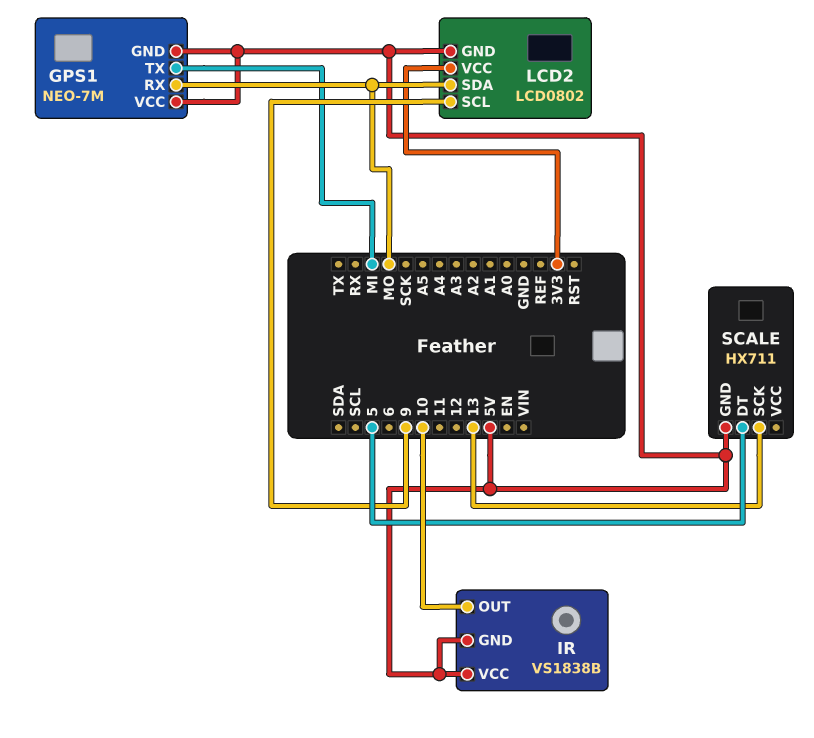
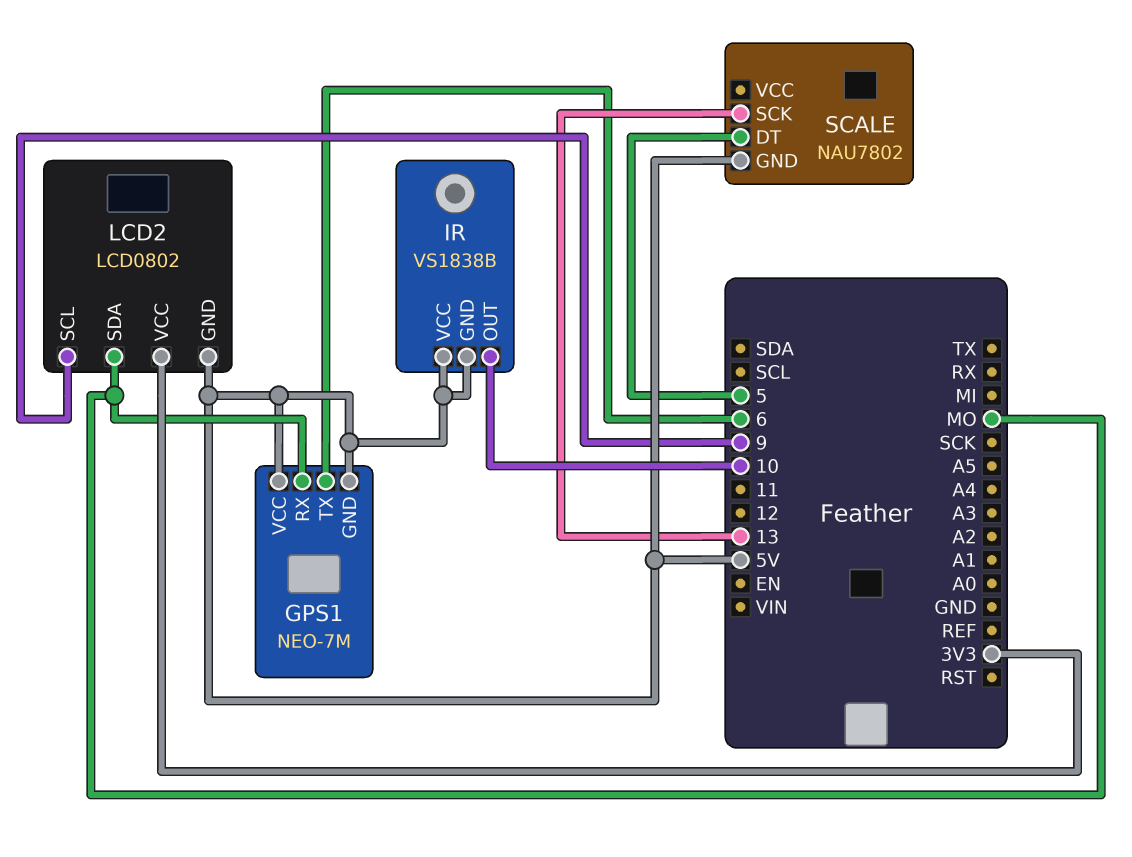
GPS1 pin TX: MI -> 6
SCALE: HX711 -> NAU7802

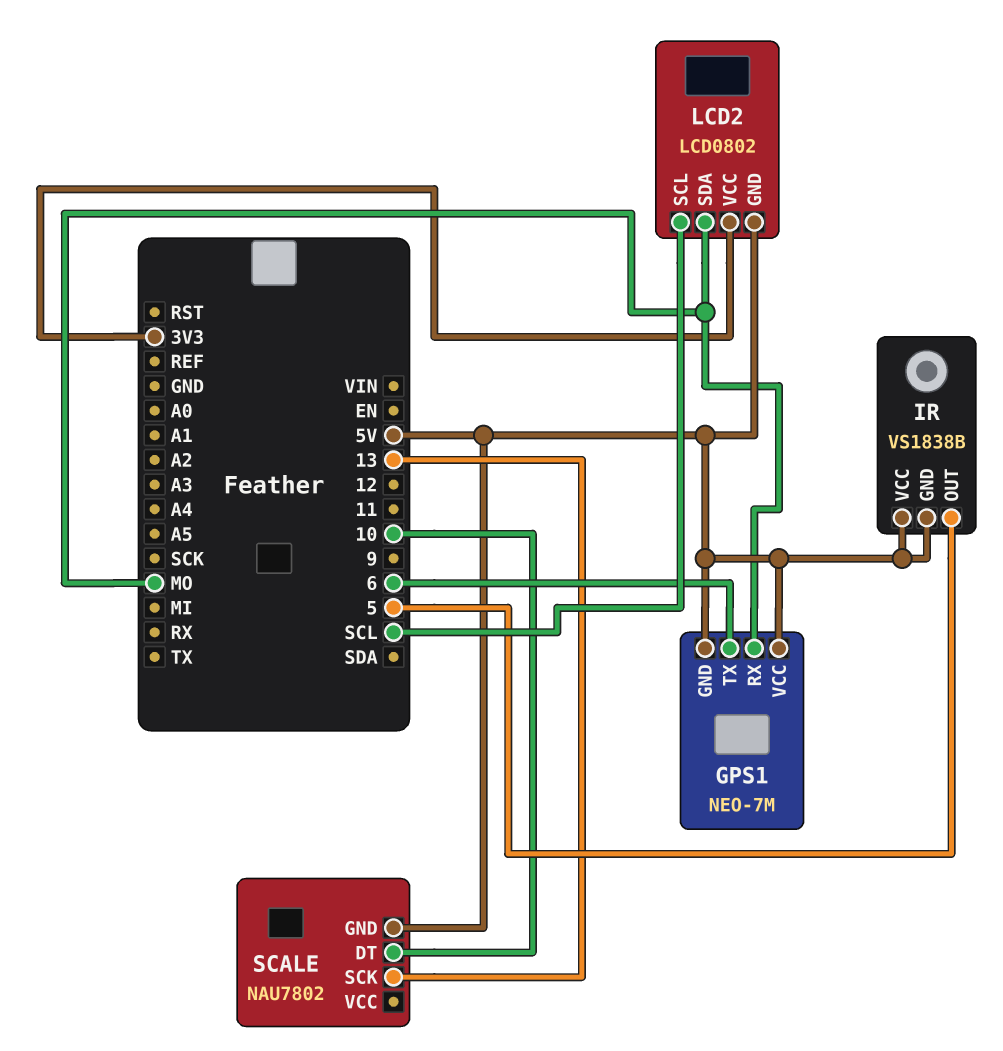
IR pin OUT: 10 -> 5
LCD2 pin SCL: 9 -> SCL
SCALE pin DT: 5 -> 10

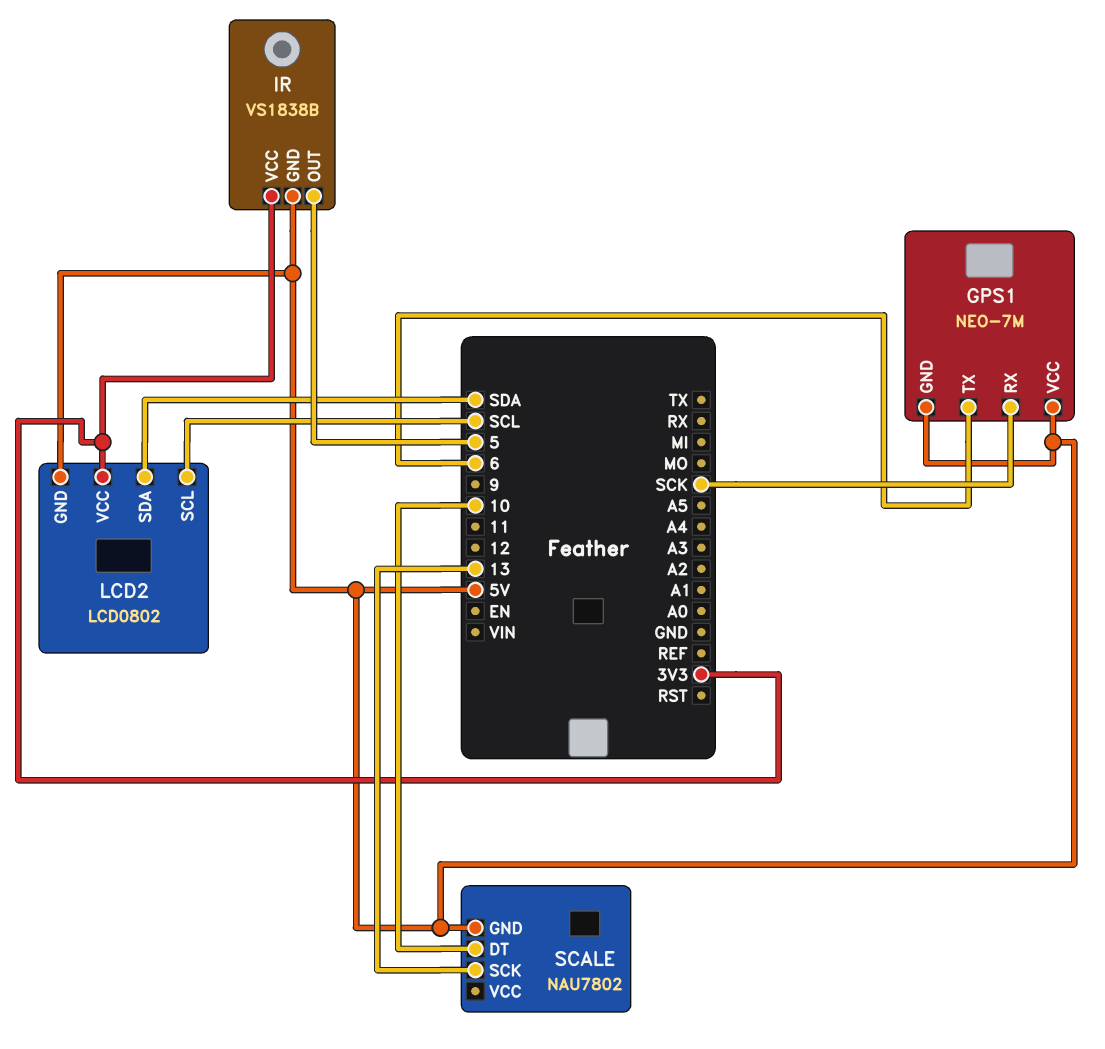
GPS1 pin RX: MO -> SCK
IR pin VCC: 5V -> 3V3
LCD2 pin SDA: MO -> SDA

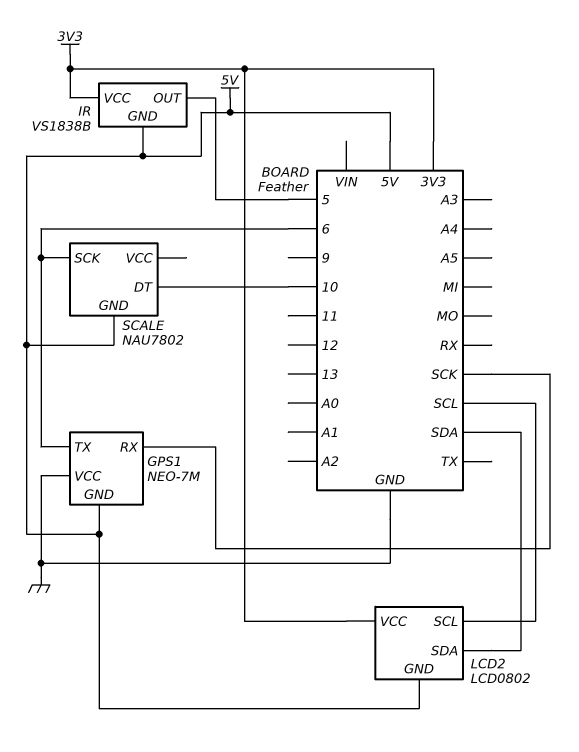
GPS1 pin VCC: 5V -> GND
SCALE pin SCK: 13 -> 6

